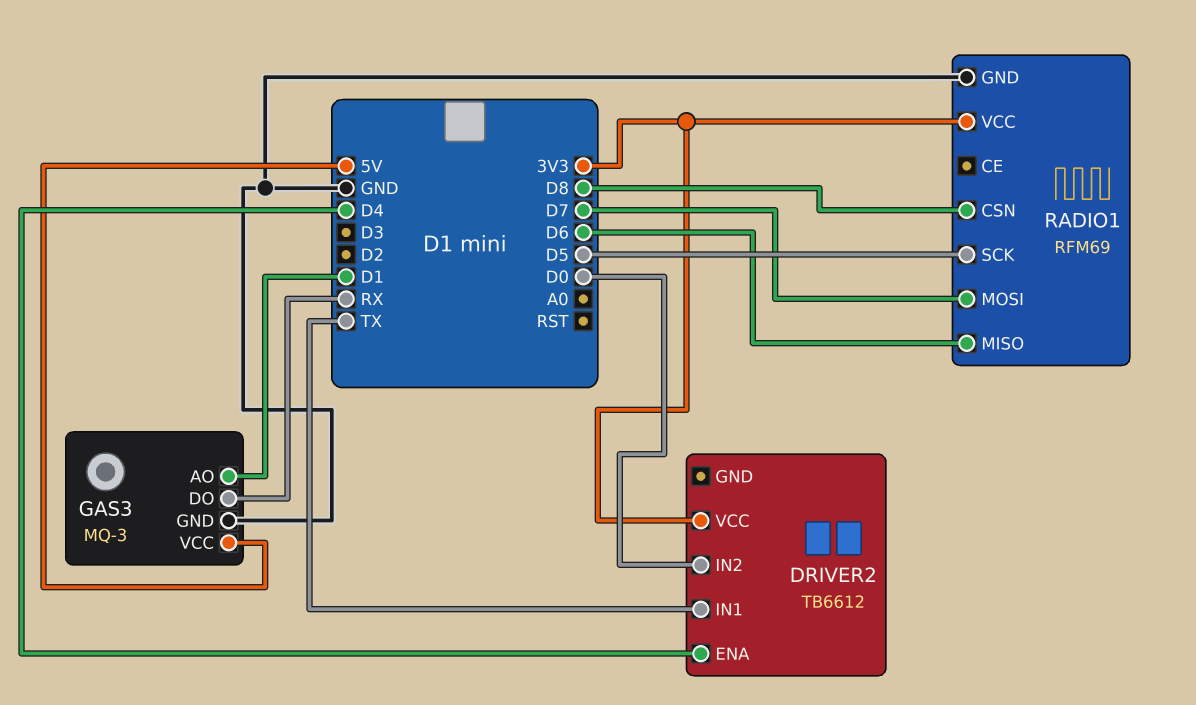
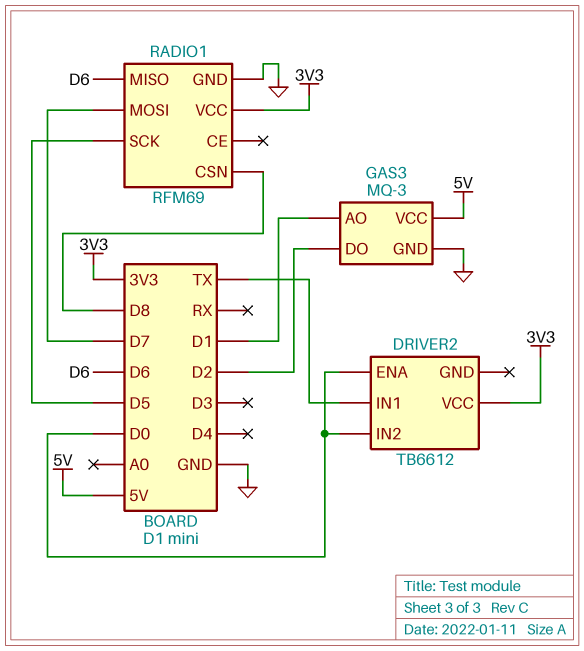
DRIVER2 pin ENA: D4 -> D0
GAS3 pin DO: RX -> D2

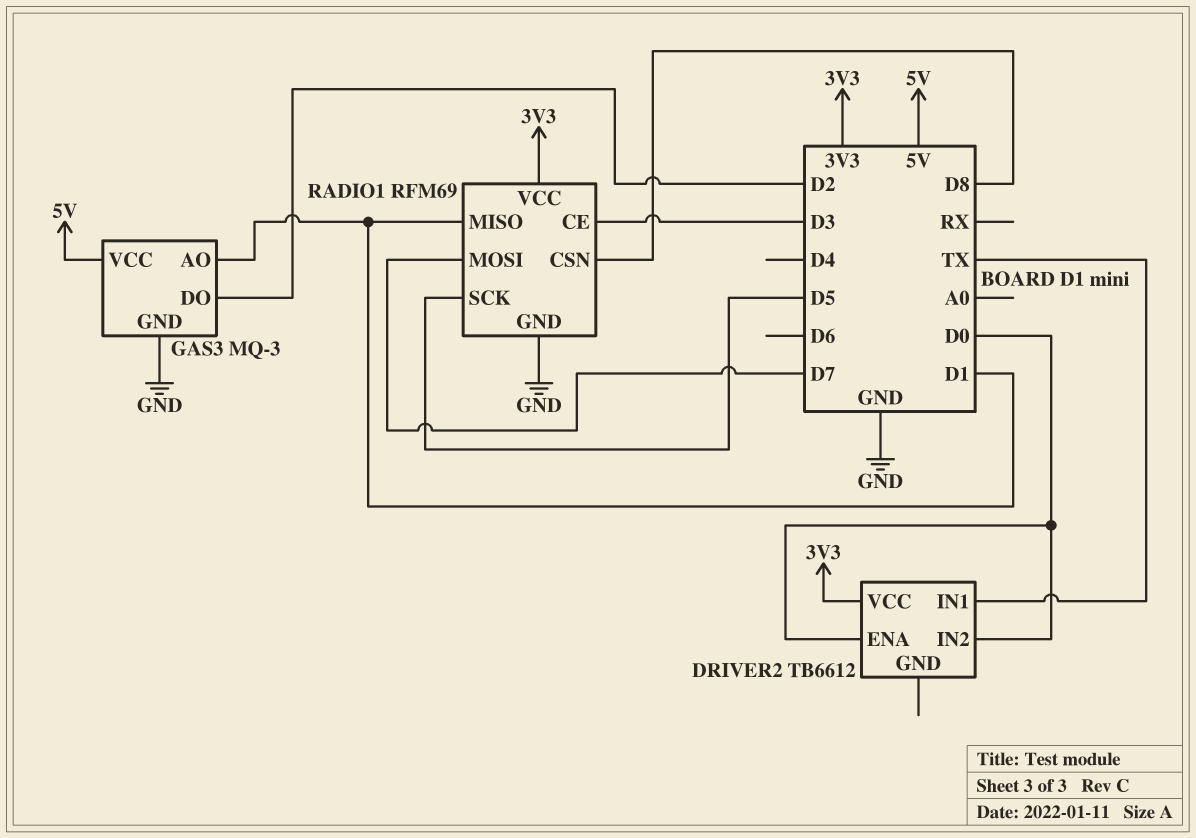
RADIO1 pin CE: none -> D3
RADIO1 pin MISO: D6 -> D1

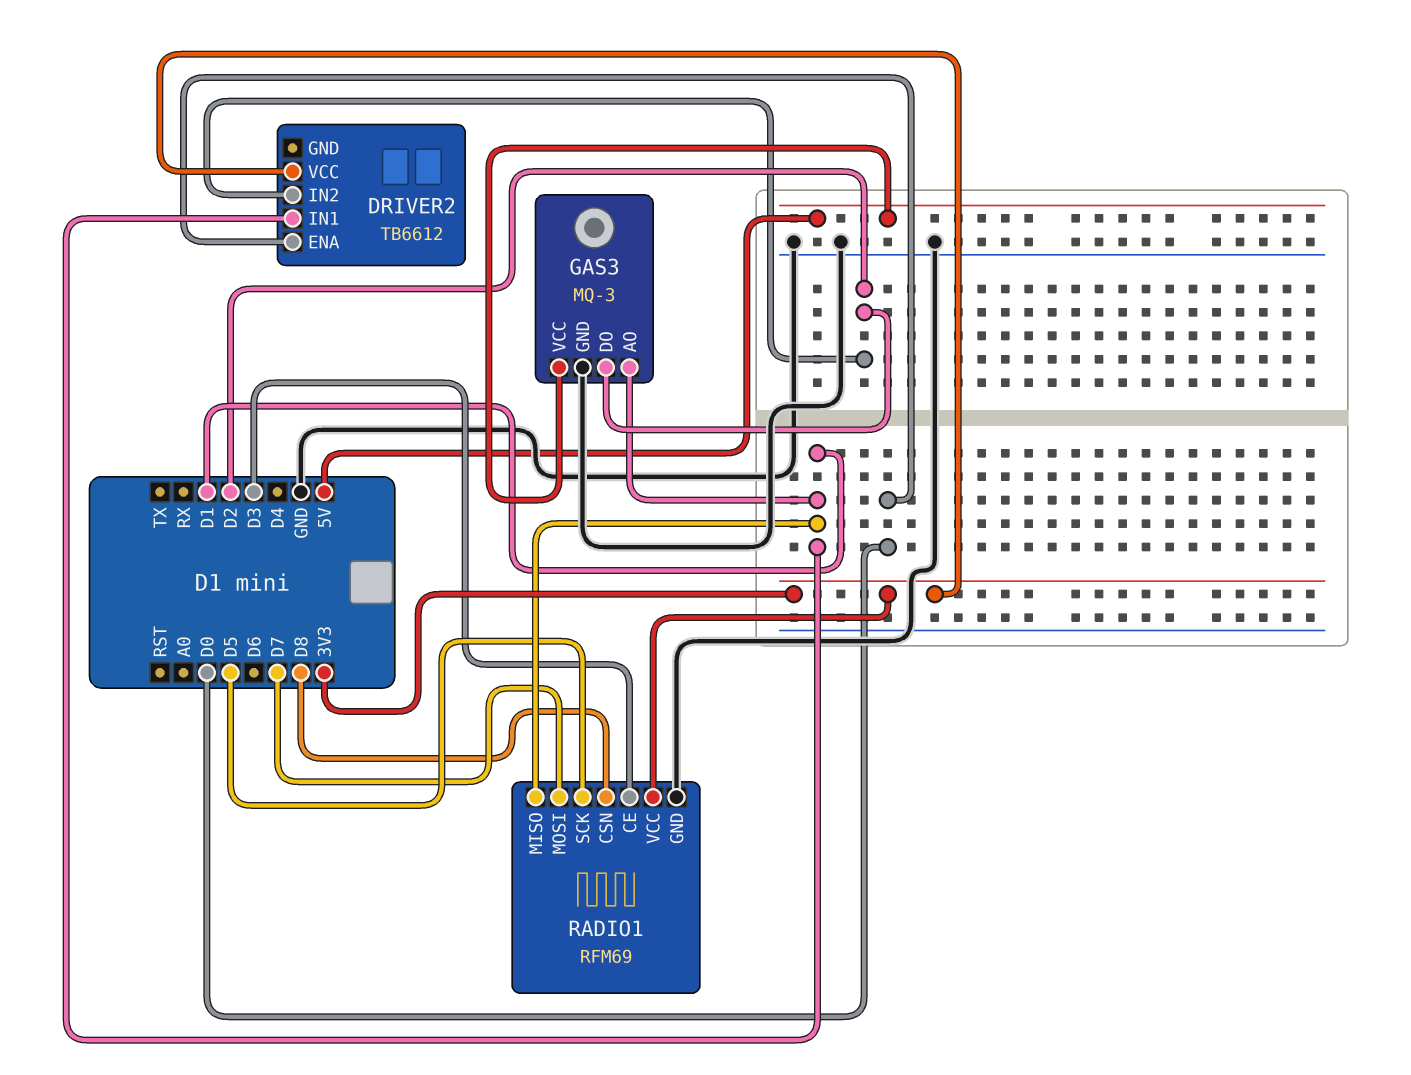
DRIVER2 pin IN1: TX -> D1
DRIVER2 pin IN2: D0 -> D2

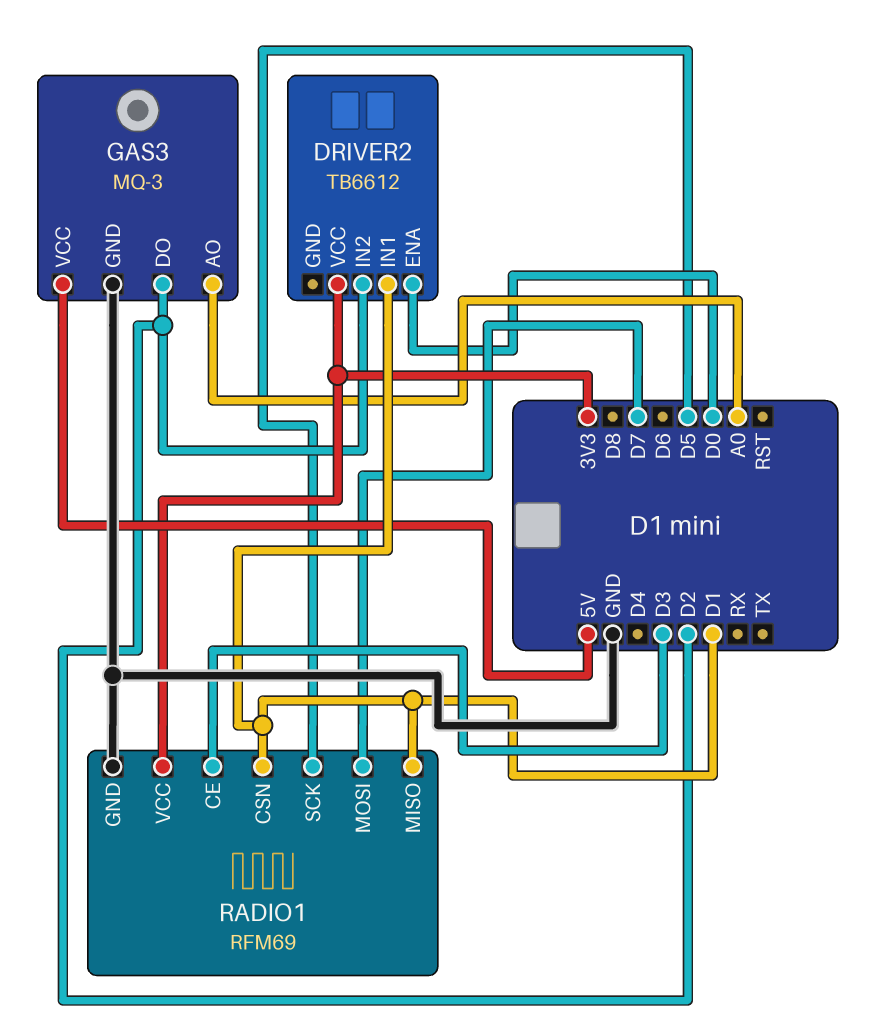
GAS3 pin AO: D1 -> A0
RADIO1 pin CSN: D8 -> D1

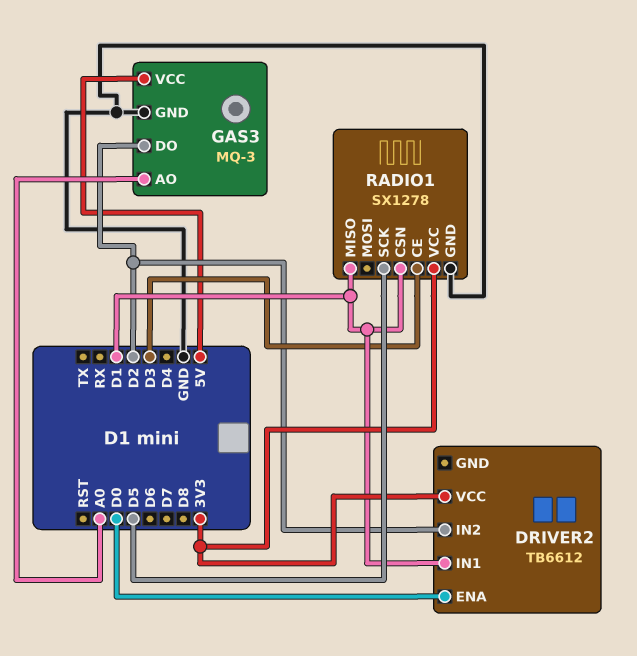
RADIO1: RFM69 -> SX1278
RADIO1 pin MOSI: D7 -> none

